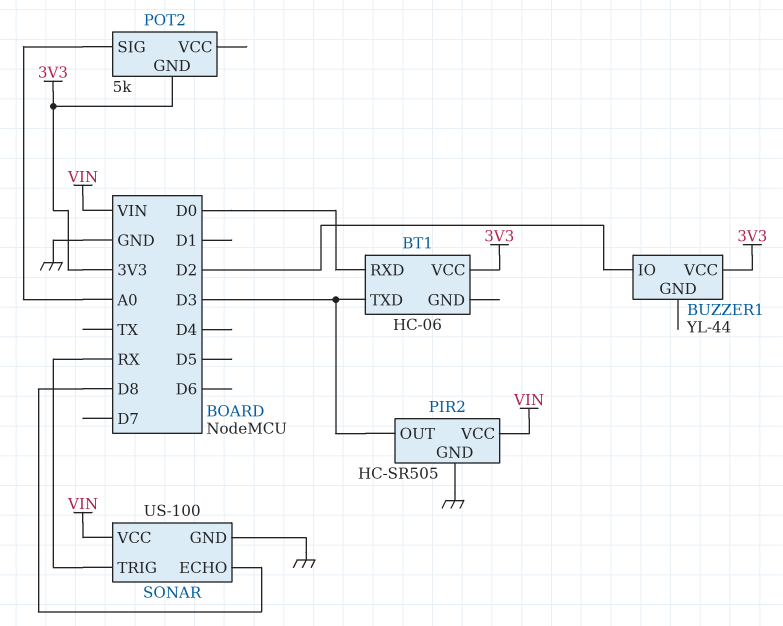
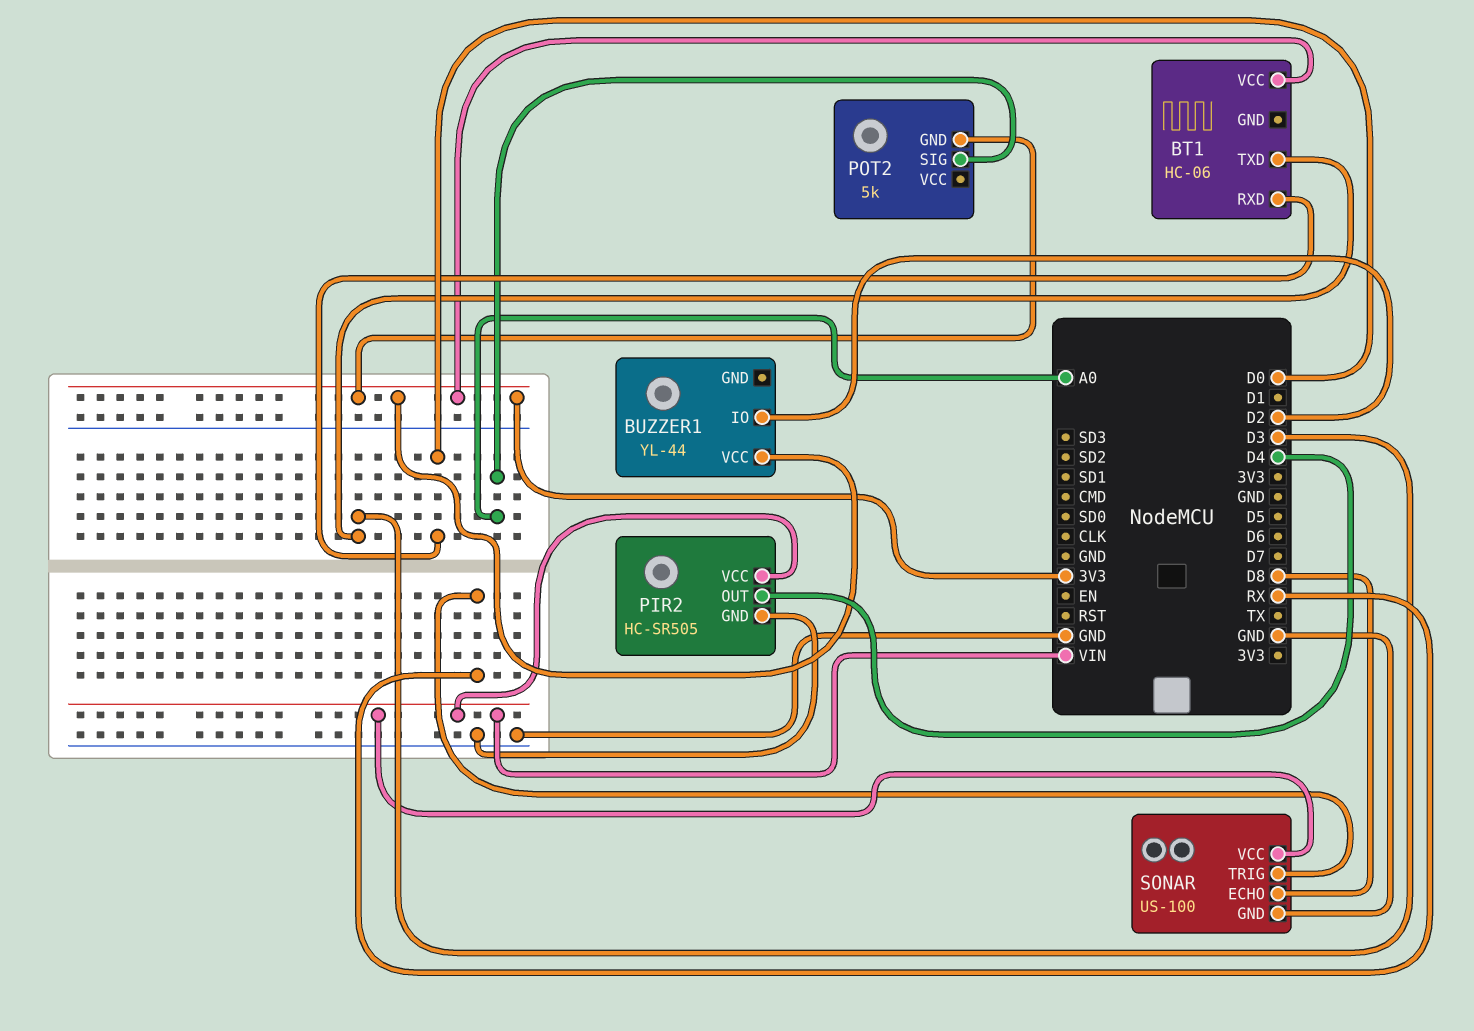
PIR2 pin OUT: D3 -> D4

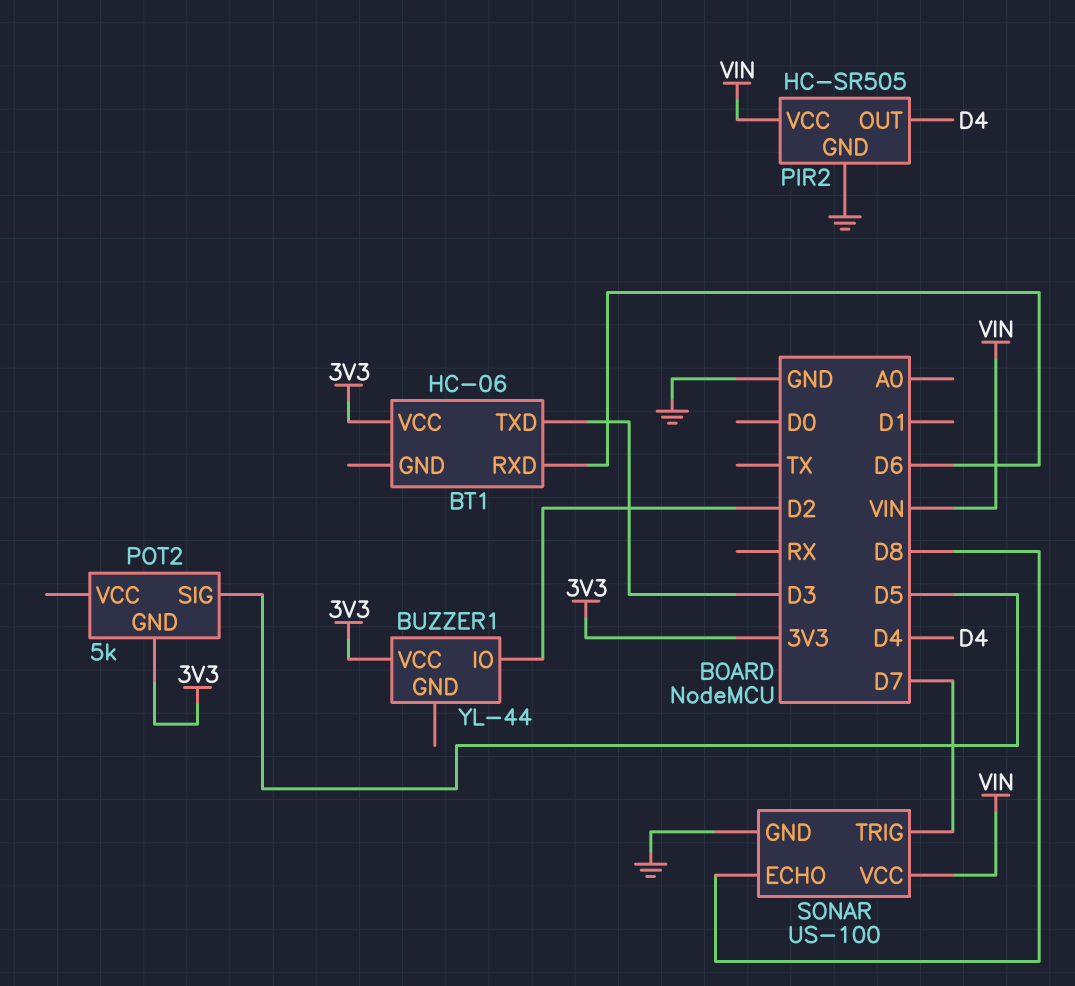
BT1 pin RXD: D0 -> D6
POT2 pin SIG: A0 -> D5
SONAR pin TRIG: RX -> D7

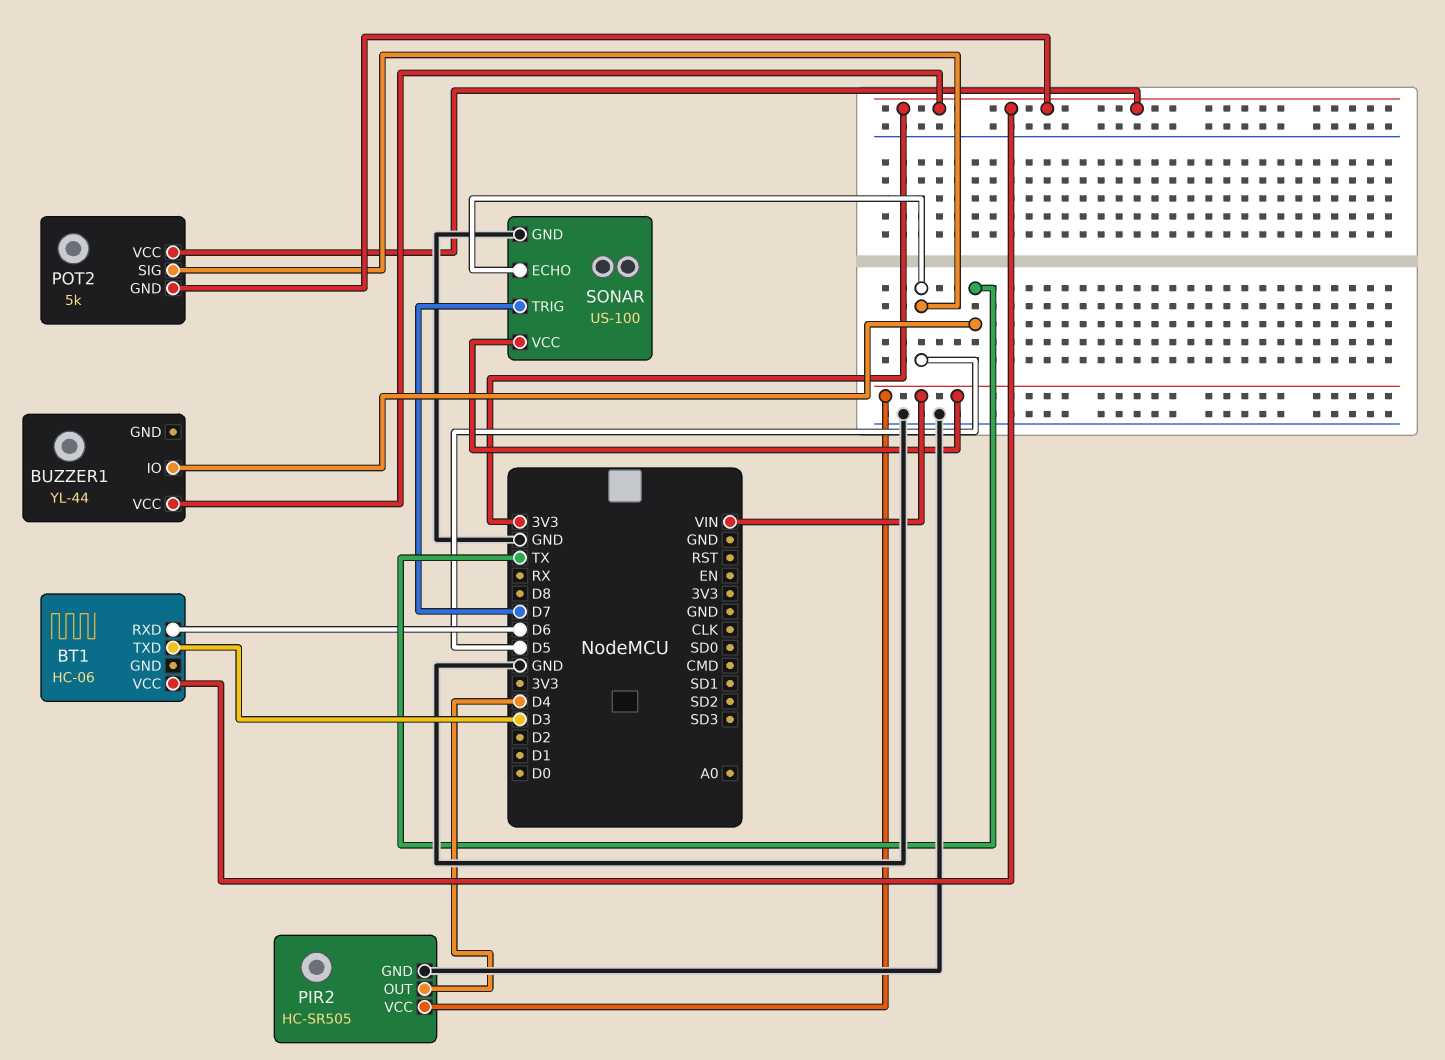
BUZZER1 pin IO: D2 -> TX
POT2 pin VCC: none -> 3V3
SONAR pin ECHO: D8 -> D5

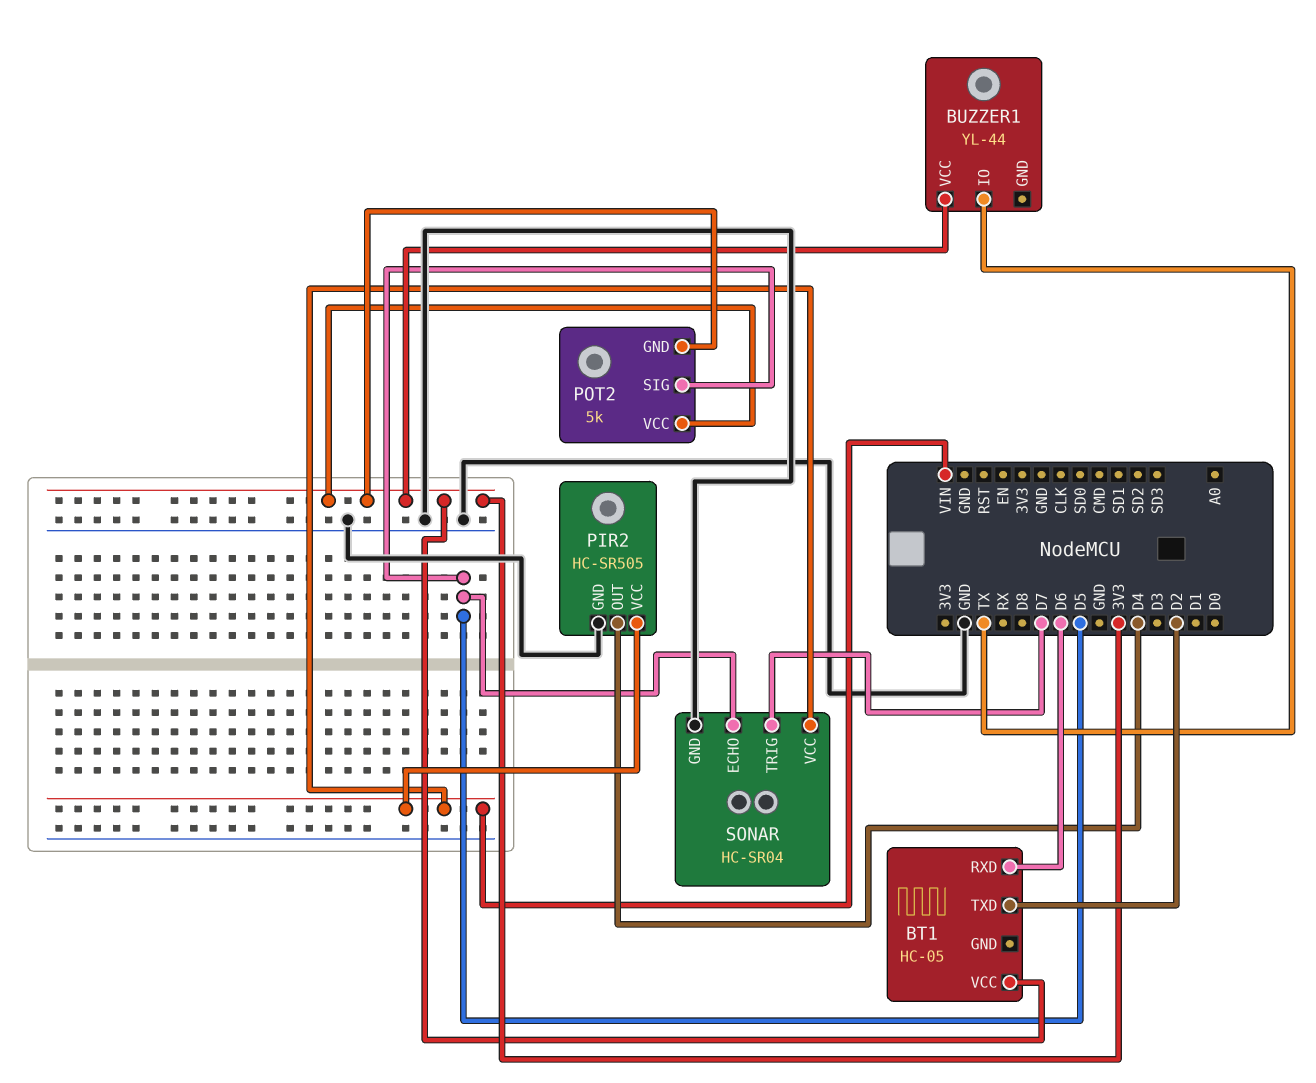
BT1: HC-06 -> HC-05
BT1 pin TXD: D3 -> D2
SONAR: US-100 -> HC-SR04

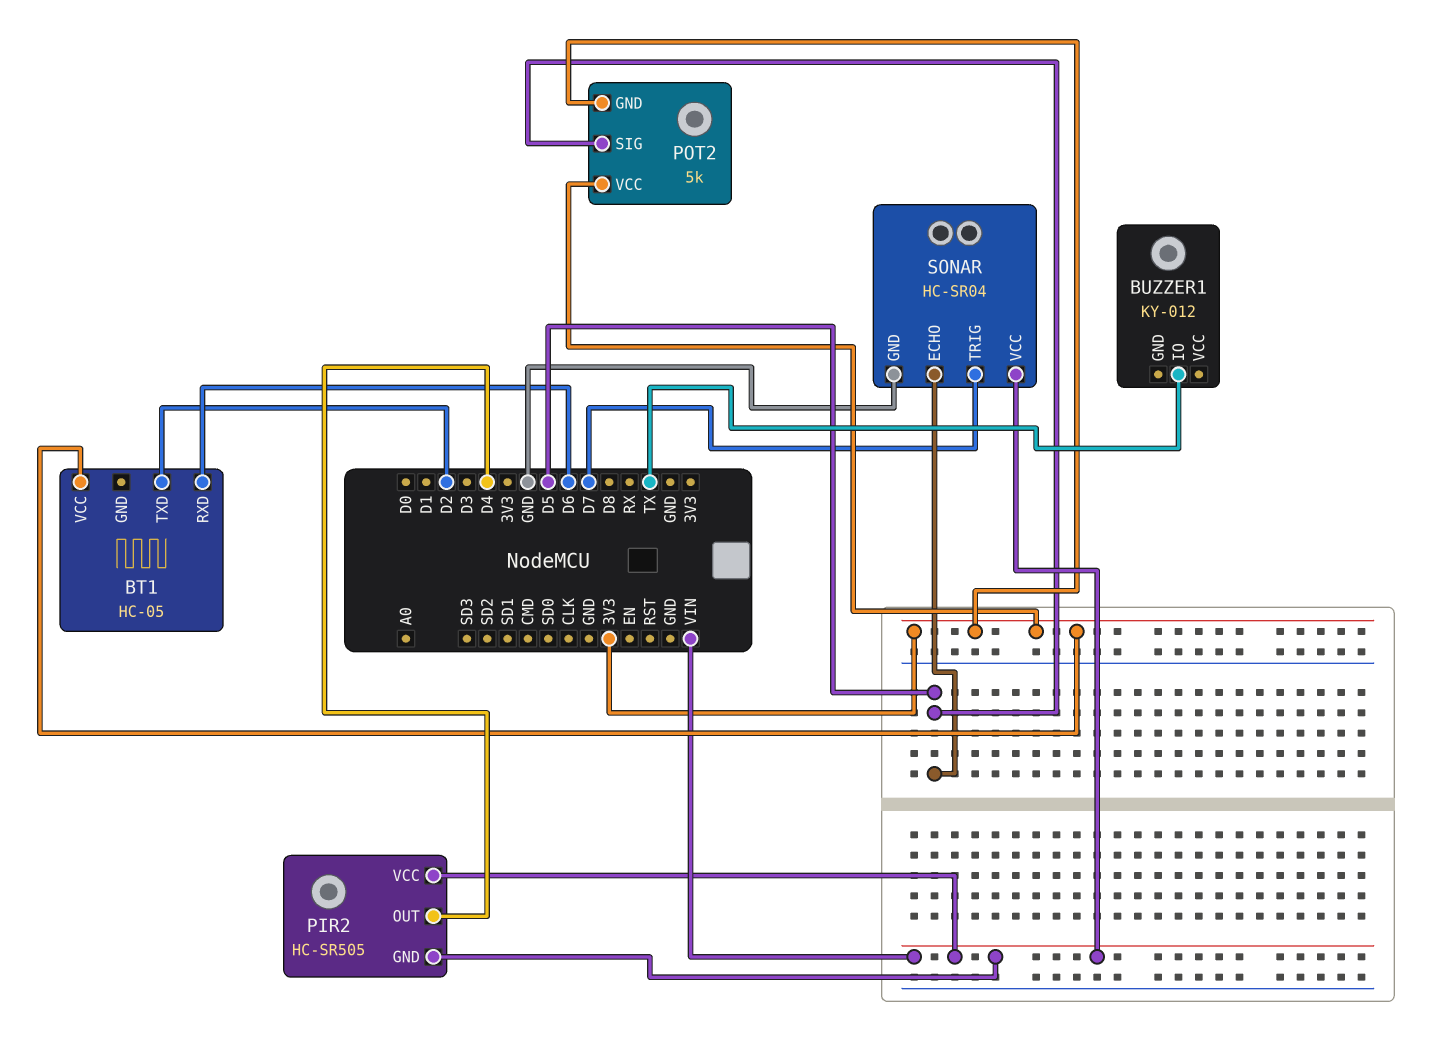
BUZZER1: YL-44 -> KY-012
BUZZER1 pin VCC: 3V3 -> none
PIR2 pin GND: GND -> VIN

